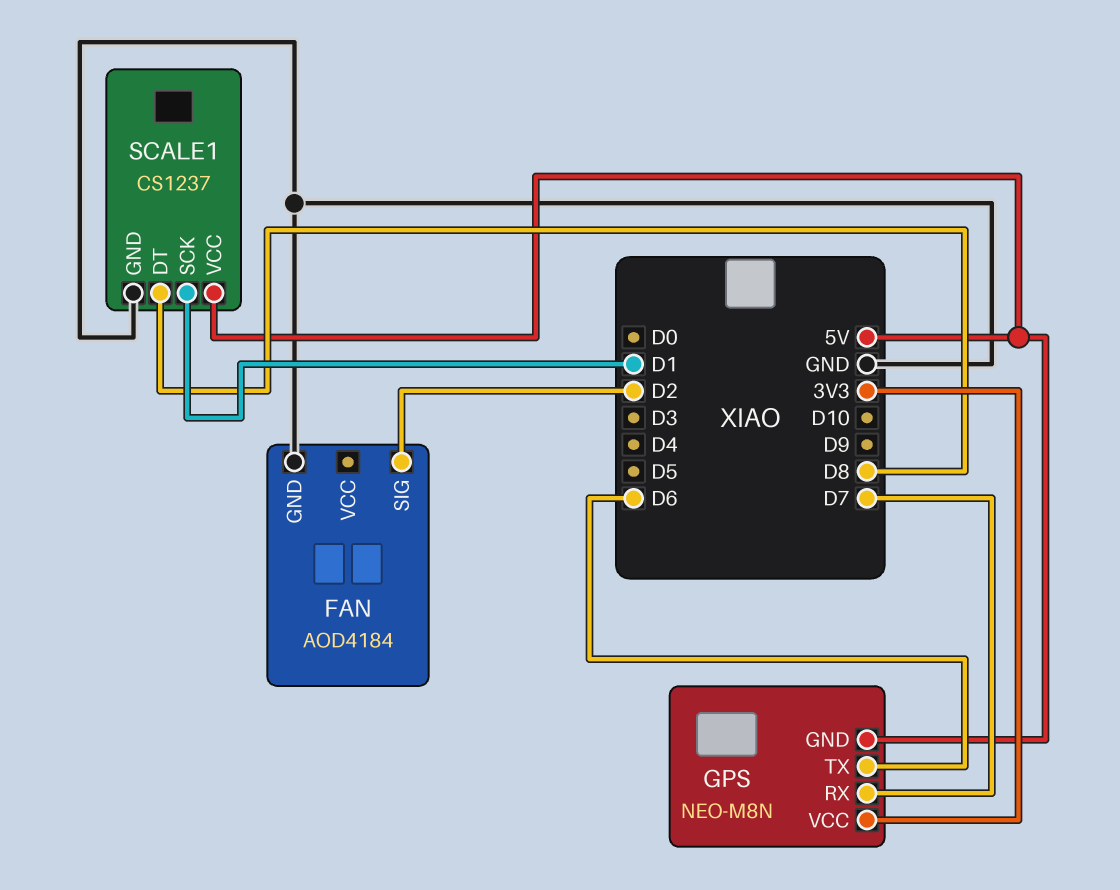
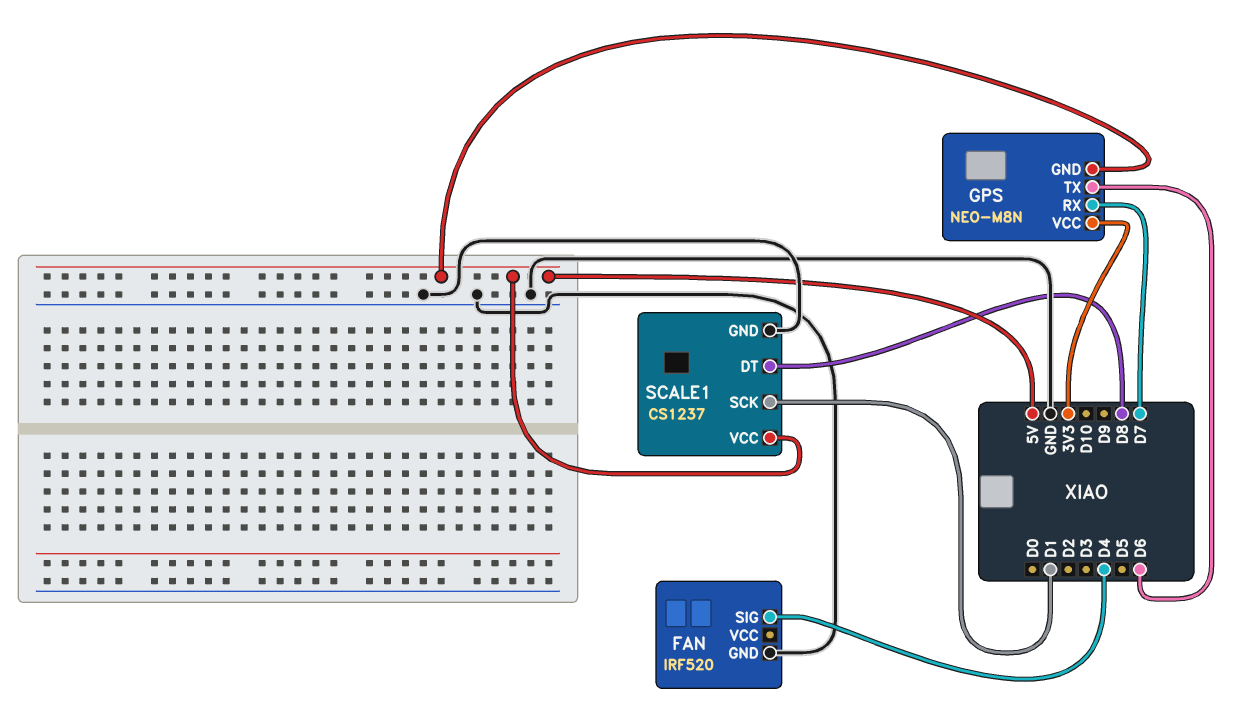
FAN: AOD4184 -> IRF520
FAN pin SIG: D2 -> D4

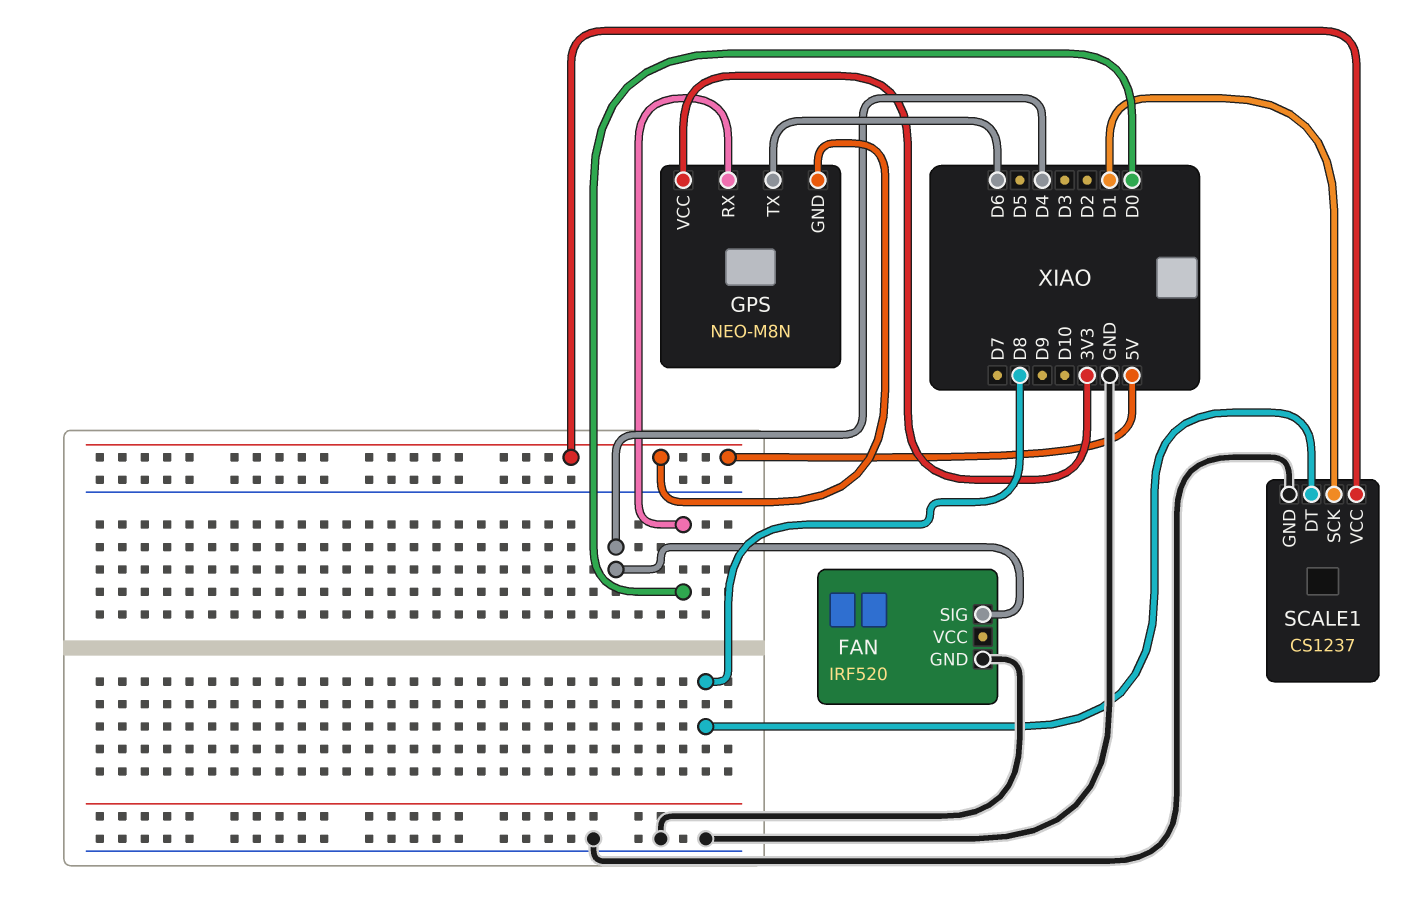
GPS pin RX: D7 -> D0

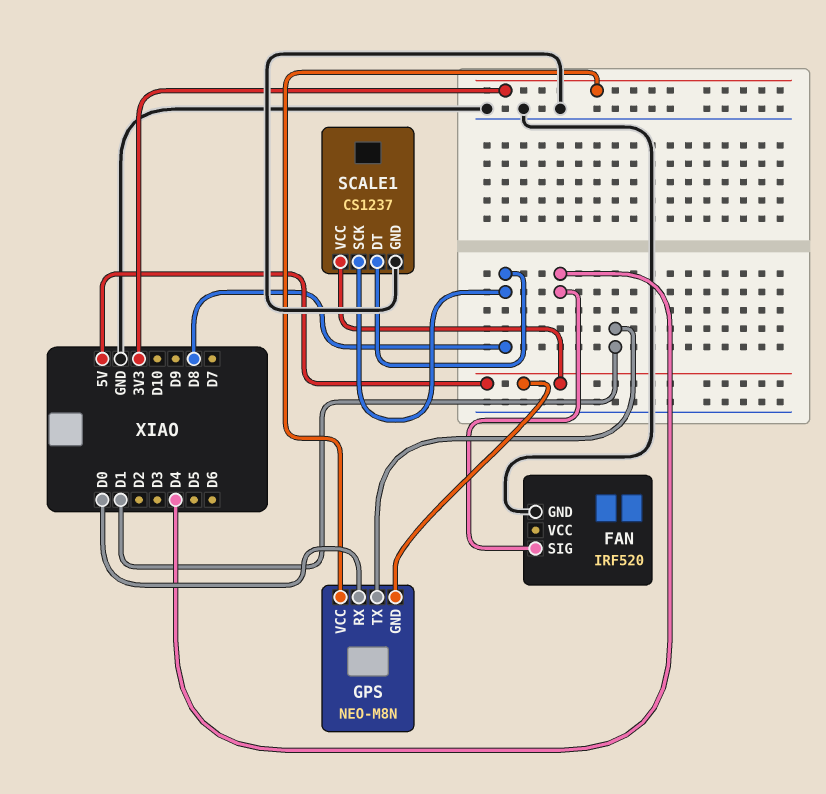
GPS pin TX: D6 -> D1
SCALE1 pin SCK: D1 -> D8

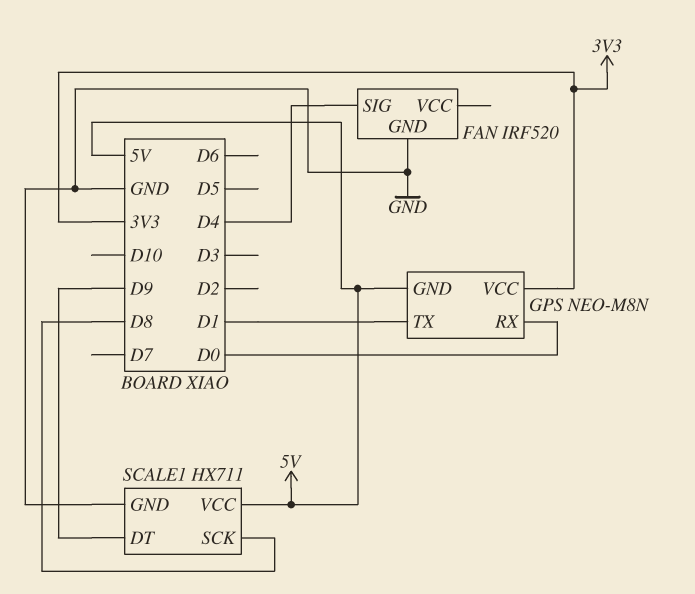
SCALE1: CS1237 -> HX711
SCALE1 pin DT: D8 -> D9

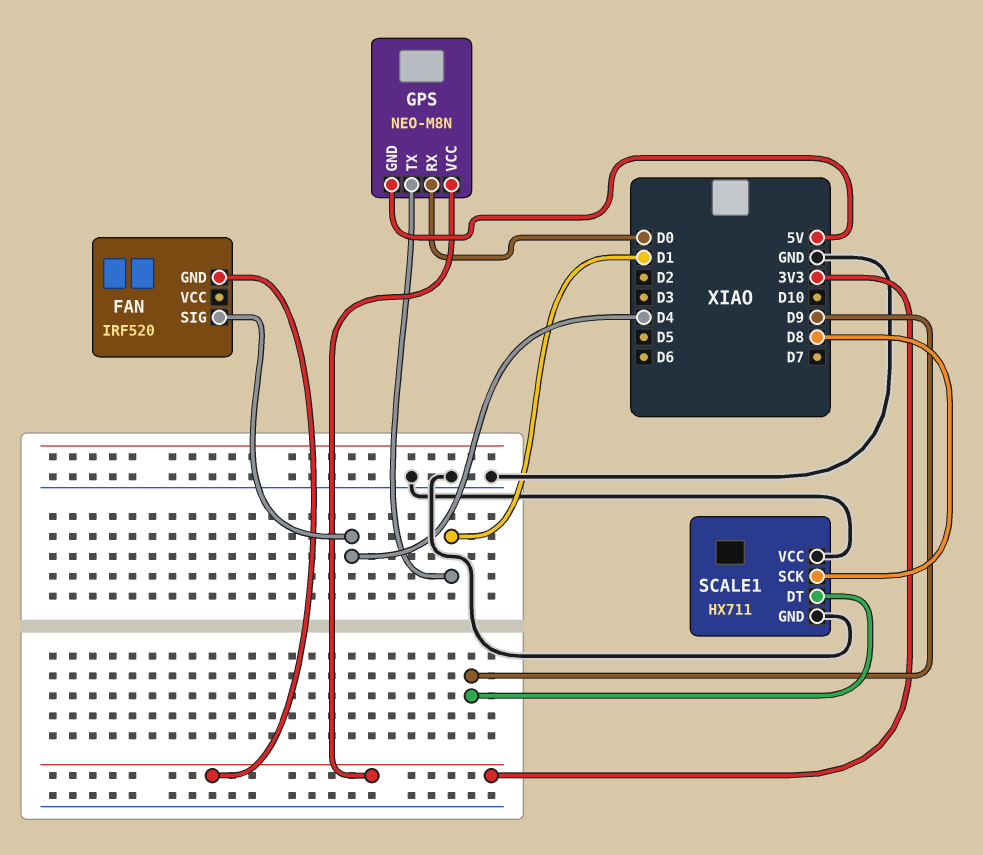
FAN pin GND: GND -> 3V3
SCALE1 pin VCC: 5V -> GND

